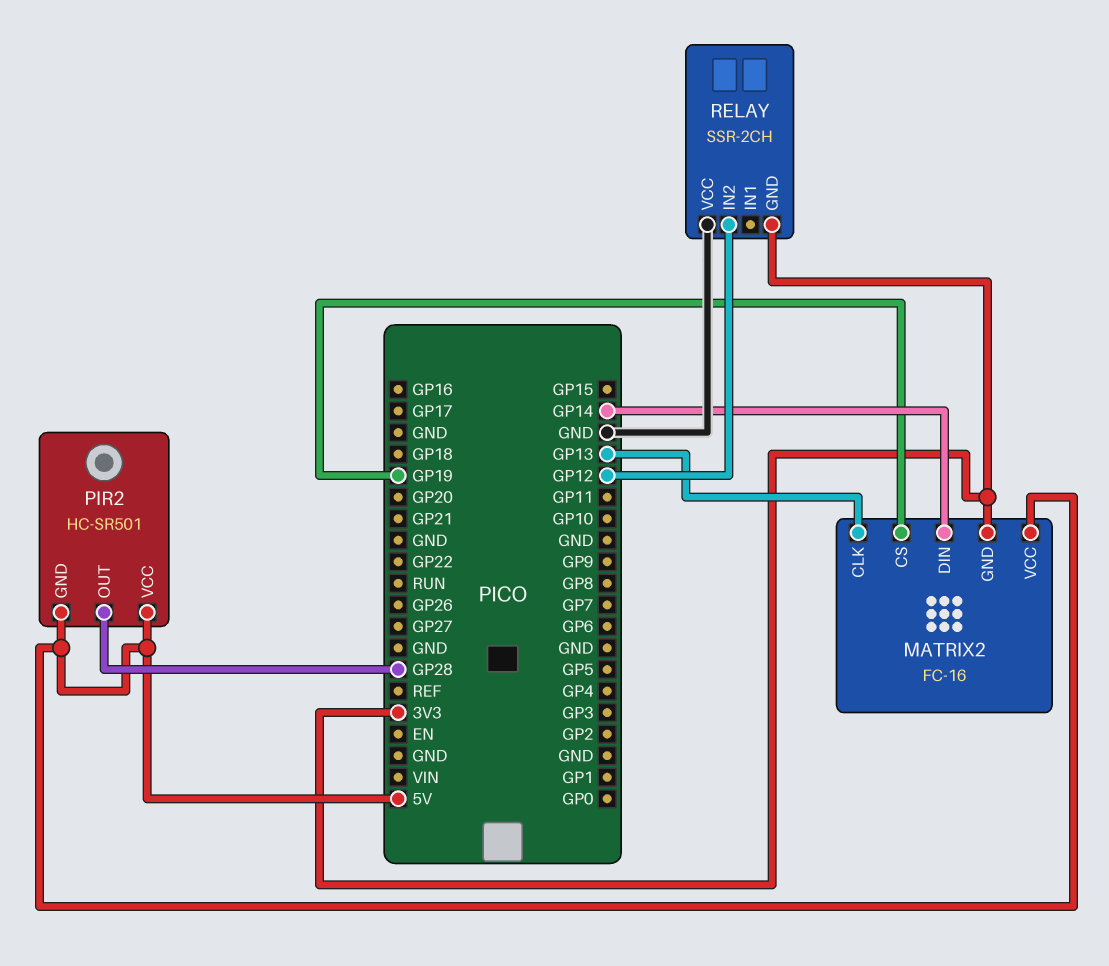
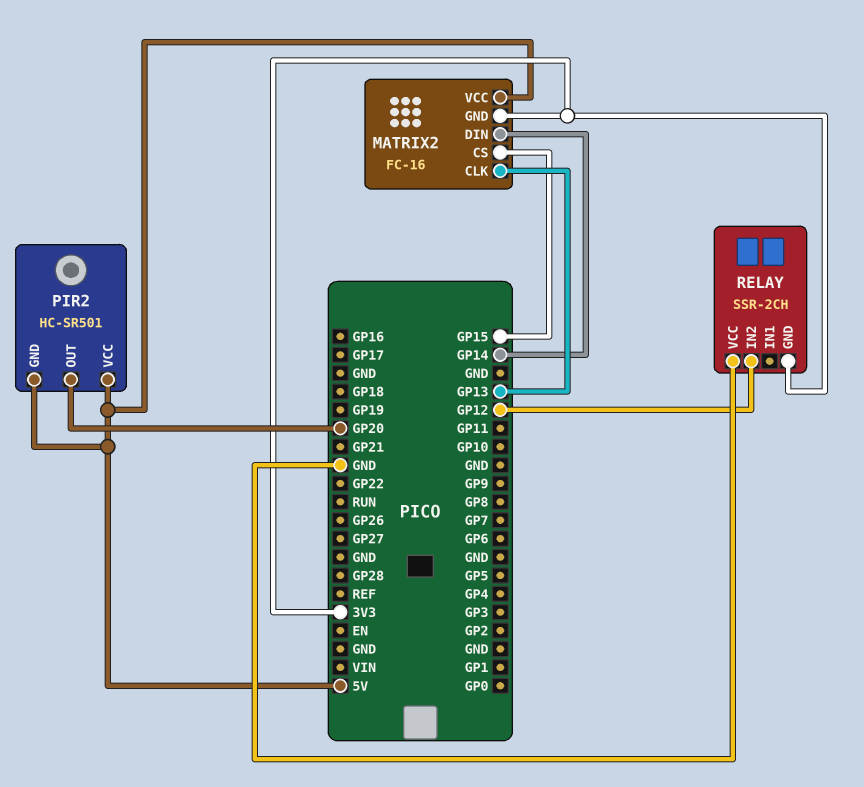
MATRIX2 pin CS: GP19 -> GP15
PIR2 pin OUT: GP28 -> GP20

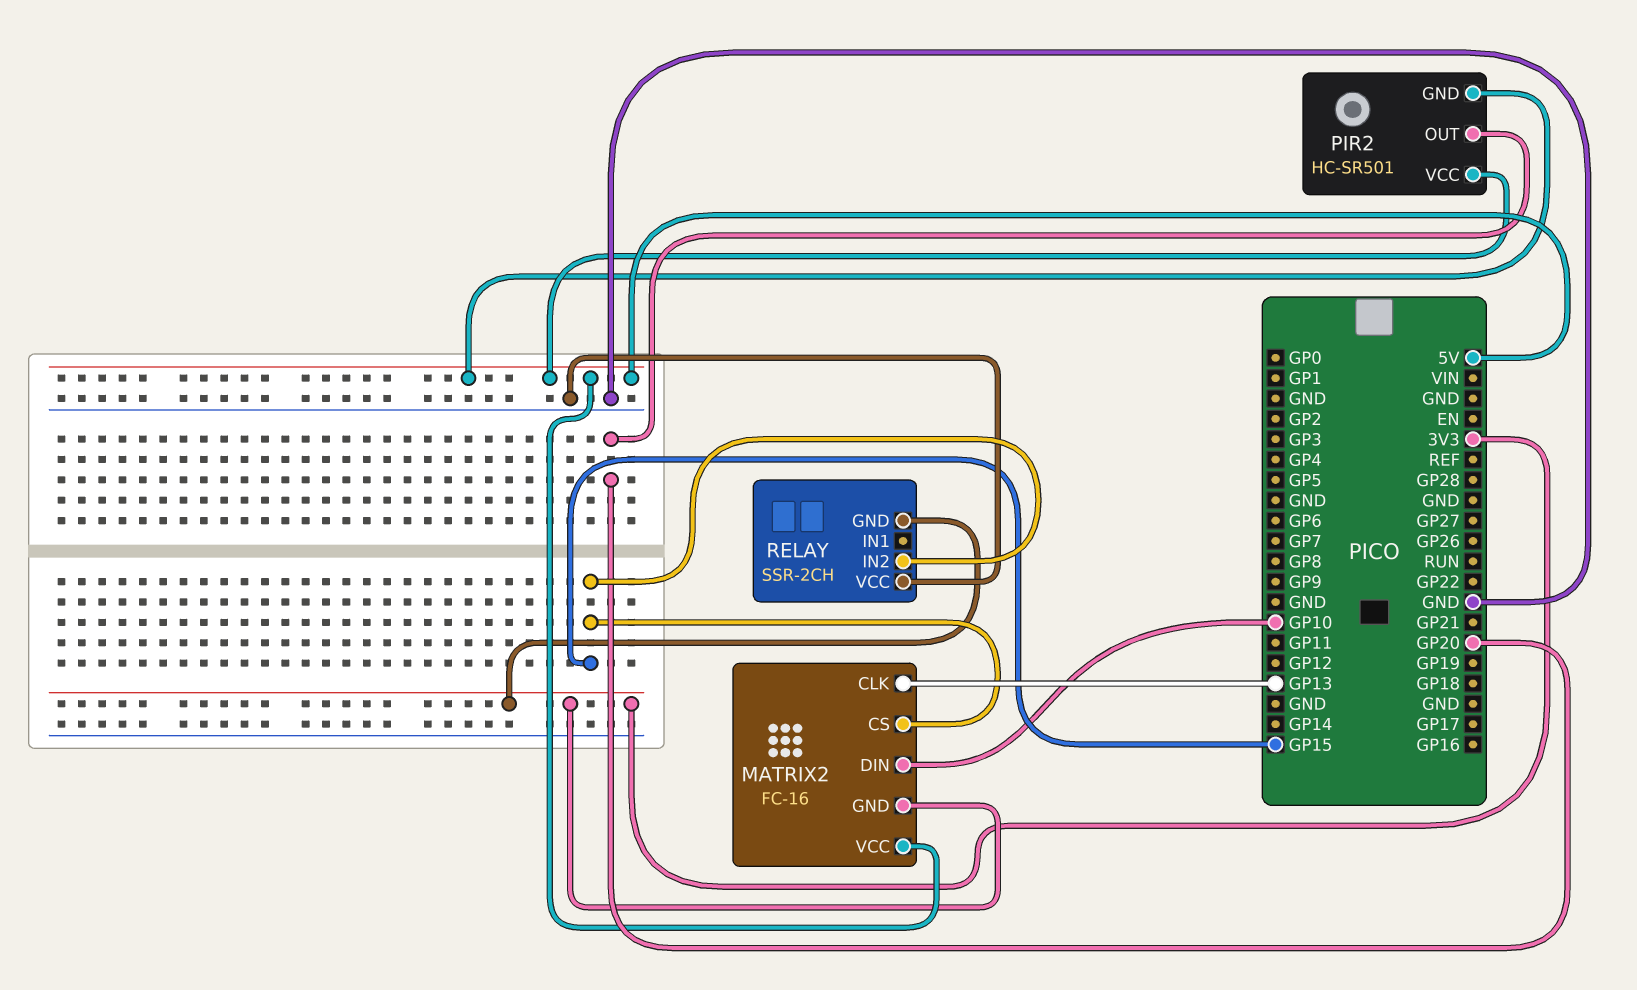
MATRIX2 pin DIN: GP14 -> GP10
RELAY pin IN2: GP12 -> GP15

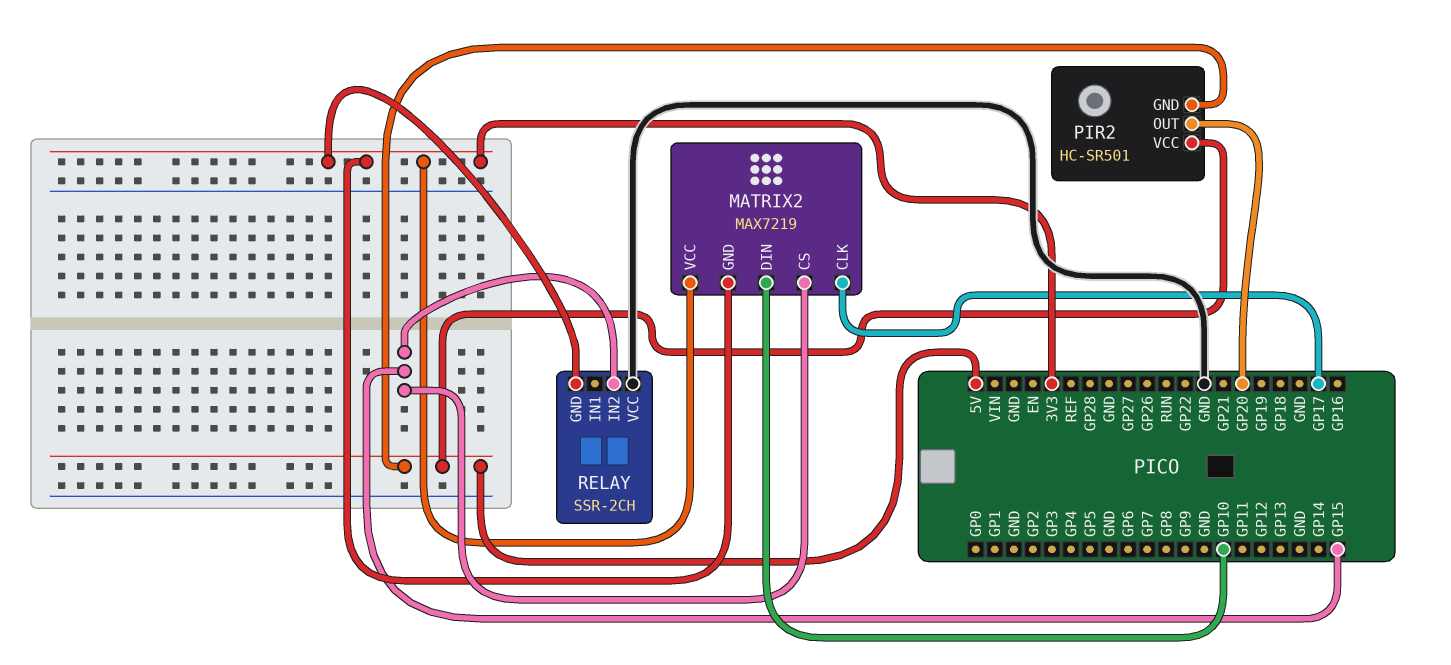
MATRIX2: FC-16 -> MAX7219
MATRIX2 pin CLK: GP13 -> GP17
MATRIX2 pin VCC: 5V -> 3V3

